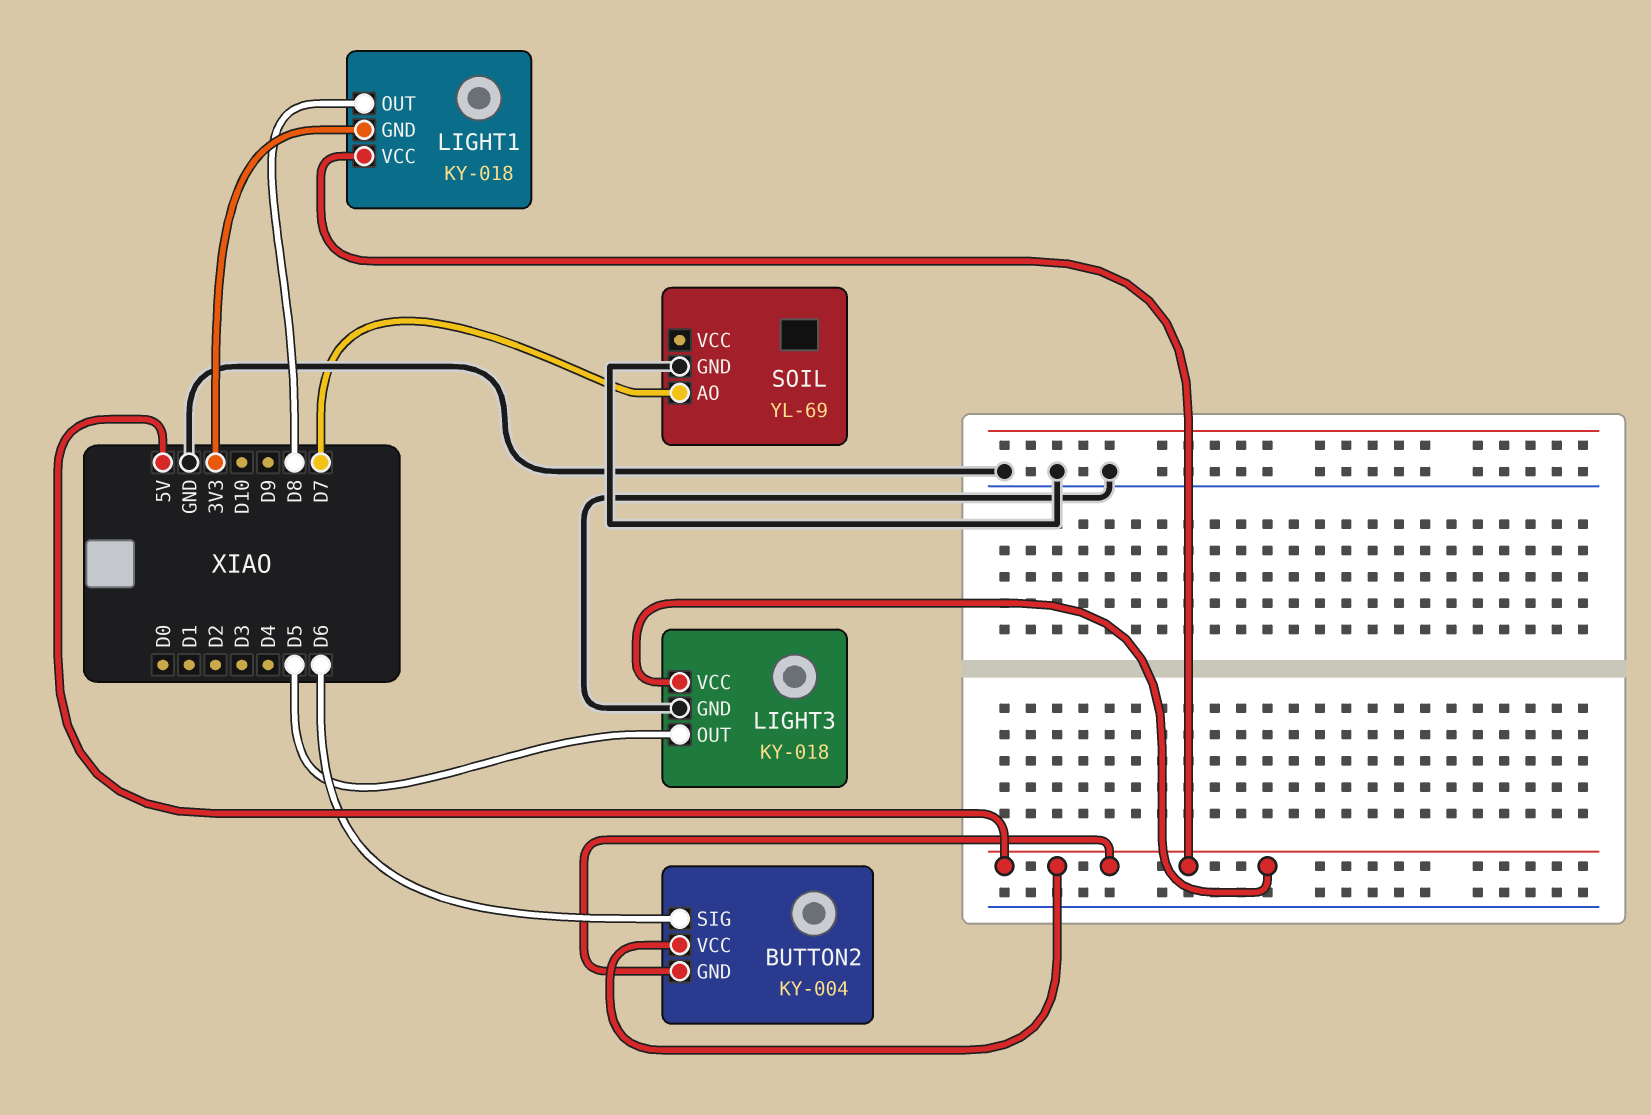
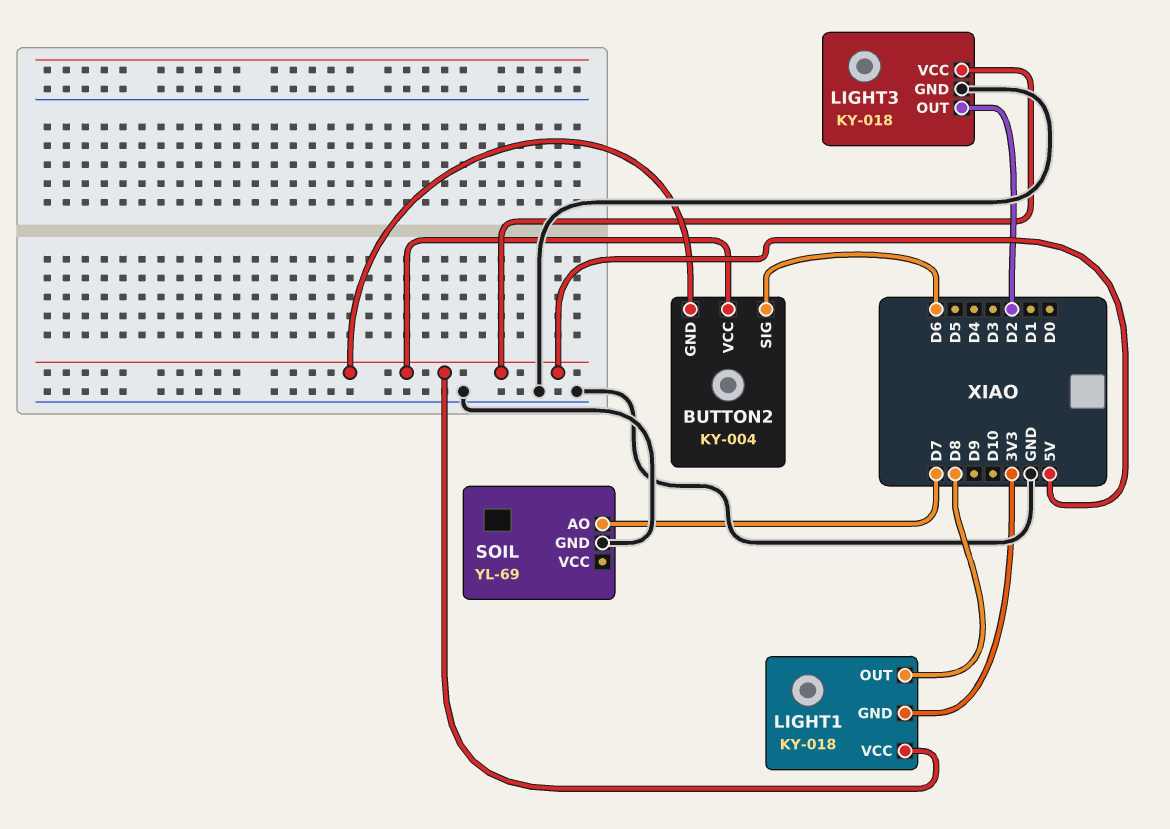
LIGHT3 pin OUT: D5 -> D2

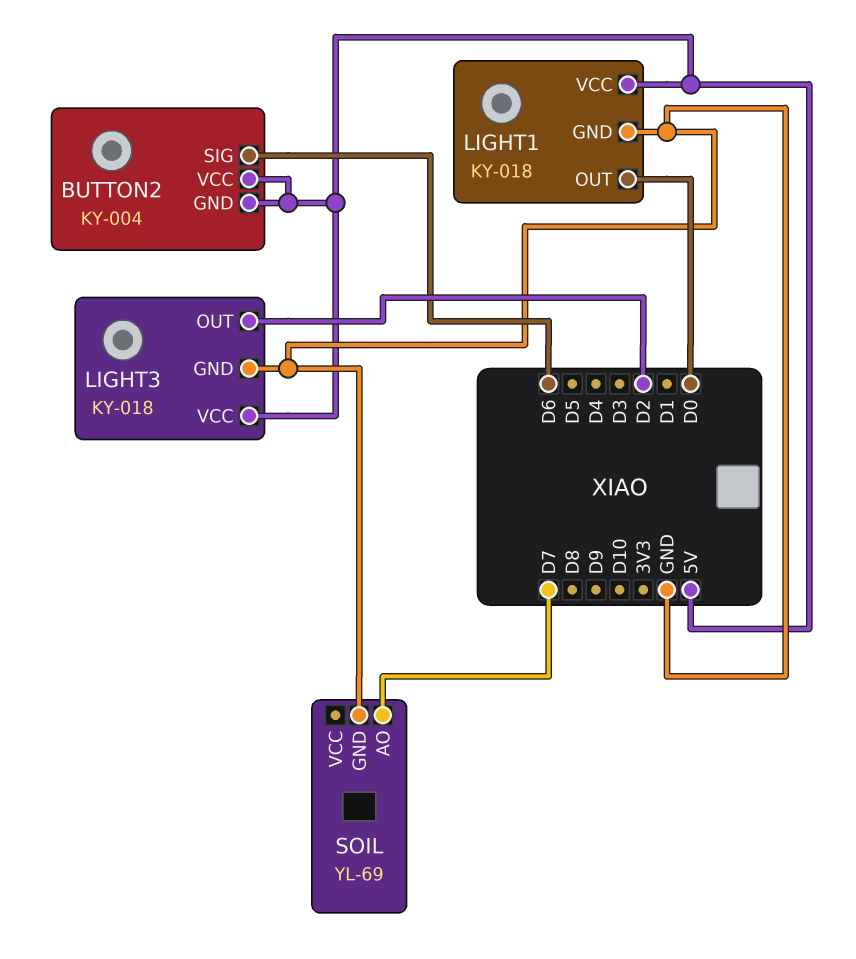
LIGHT1 pin GND: 3V3 -> GND
LIGHT1 pin OUT: D8 -> D0

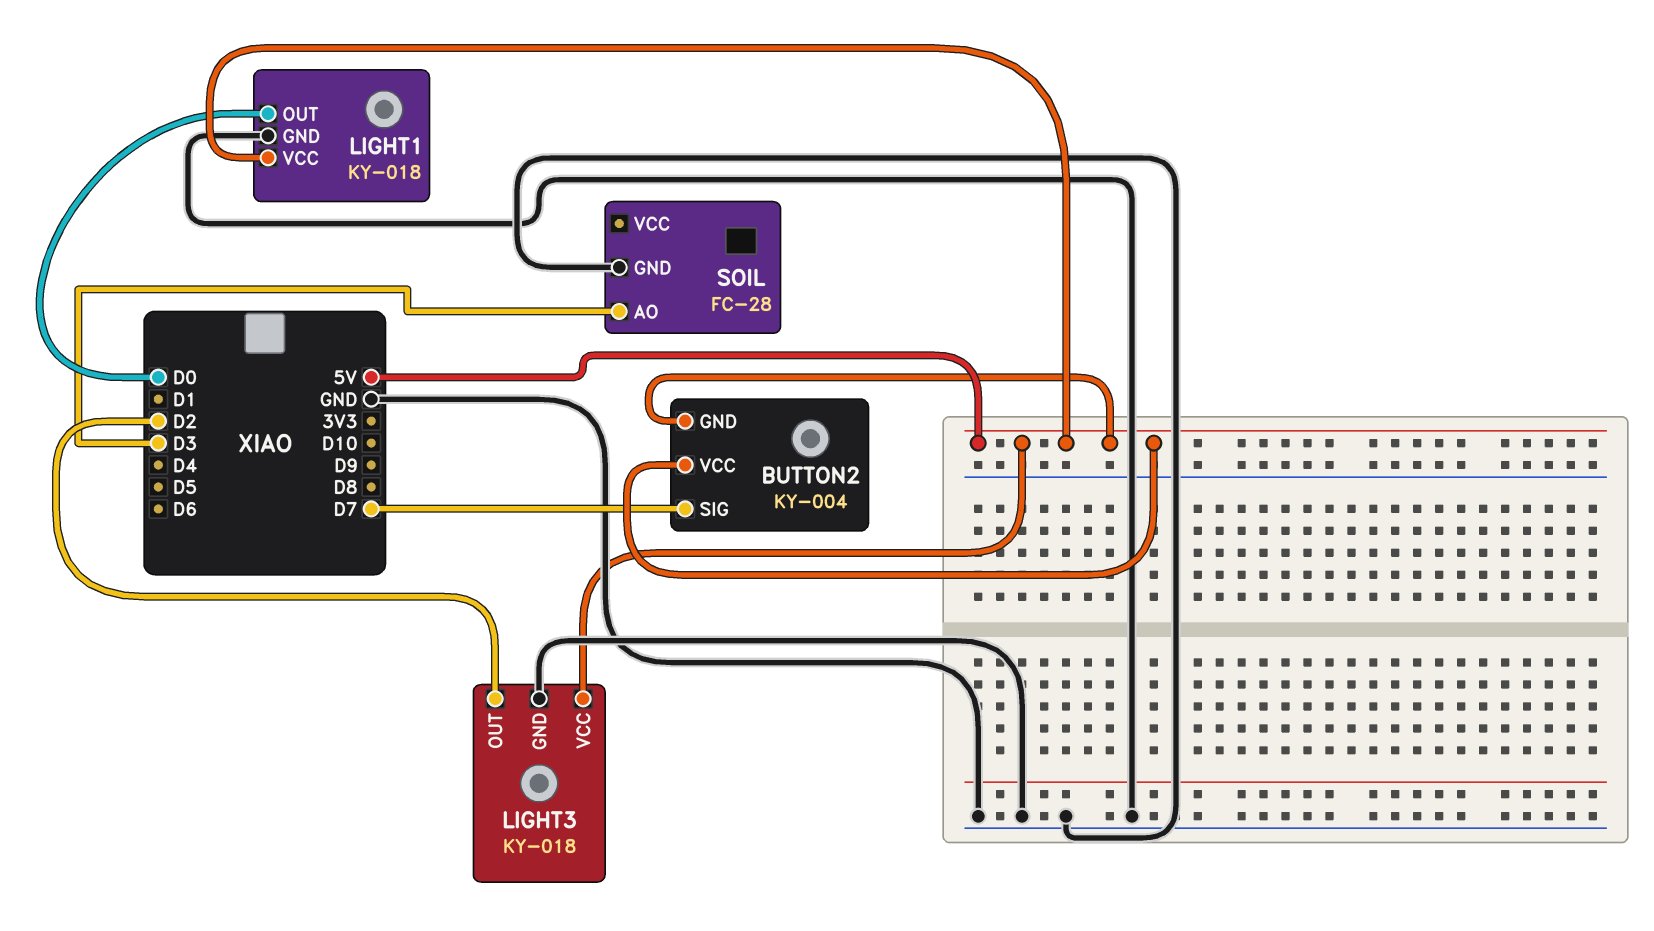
BUTTON2 pin SIG: D6 -> D7
SOIL: YL-69 -> FC-28
SOIL pin AO: D7 -> D3

